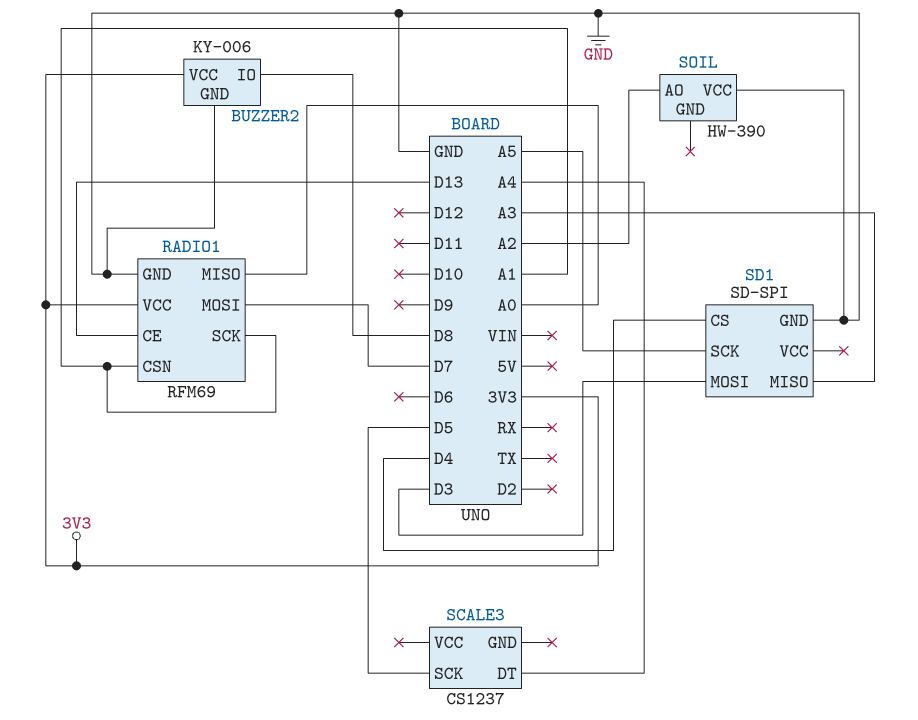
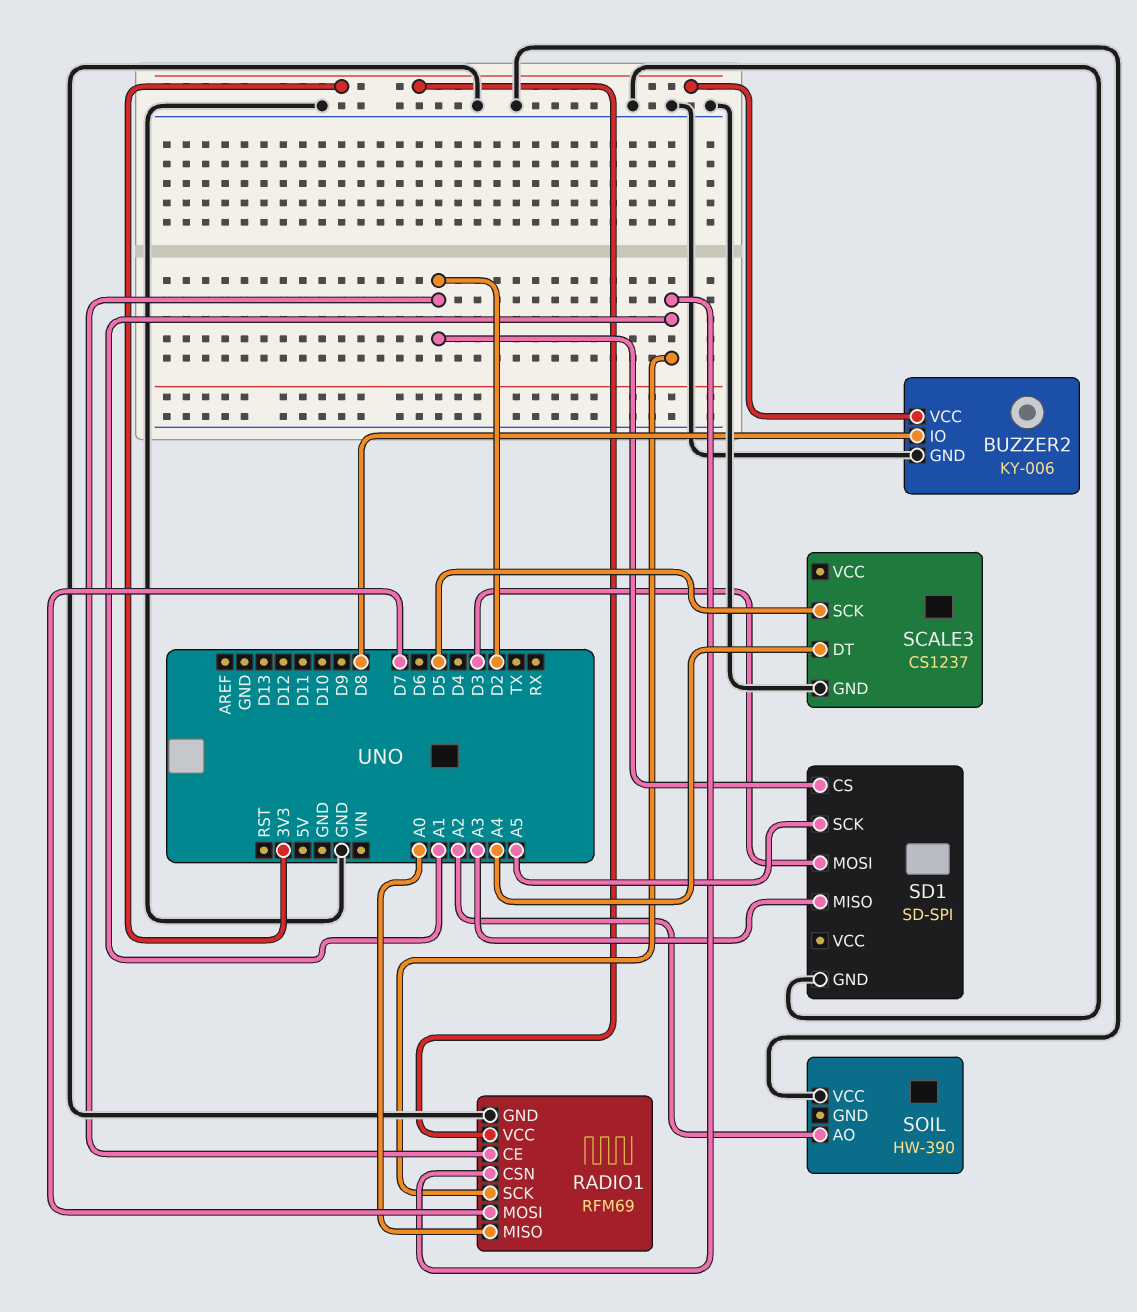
RADIO1 pin CE: D13 -> D2
SCALE3 pin GND: none -> GND
SD1 pin CS: D4 -> D2

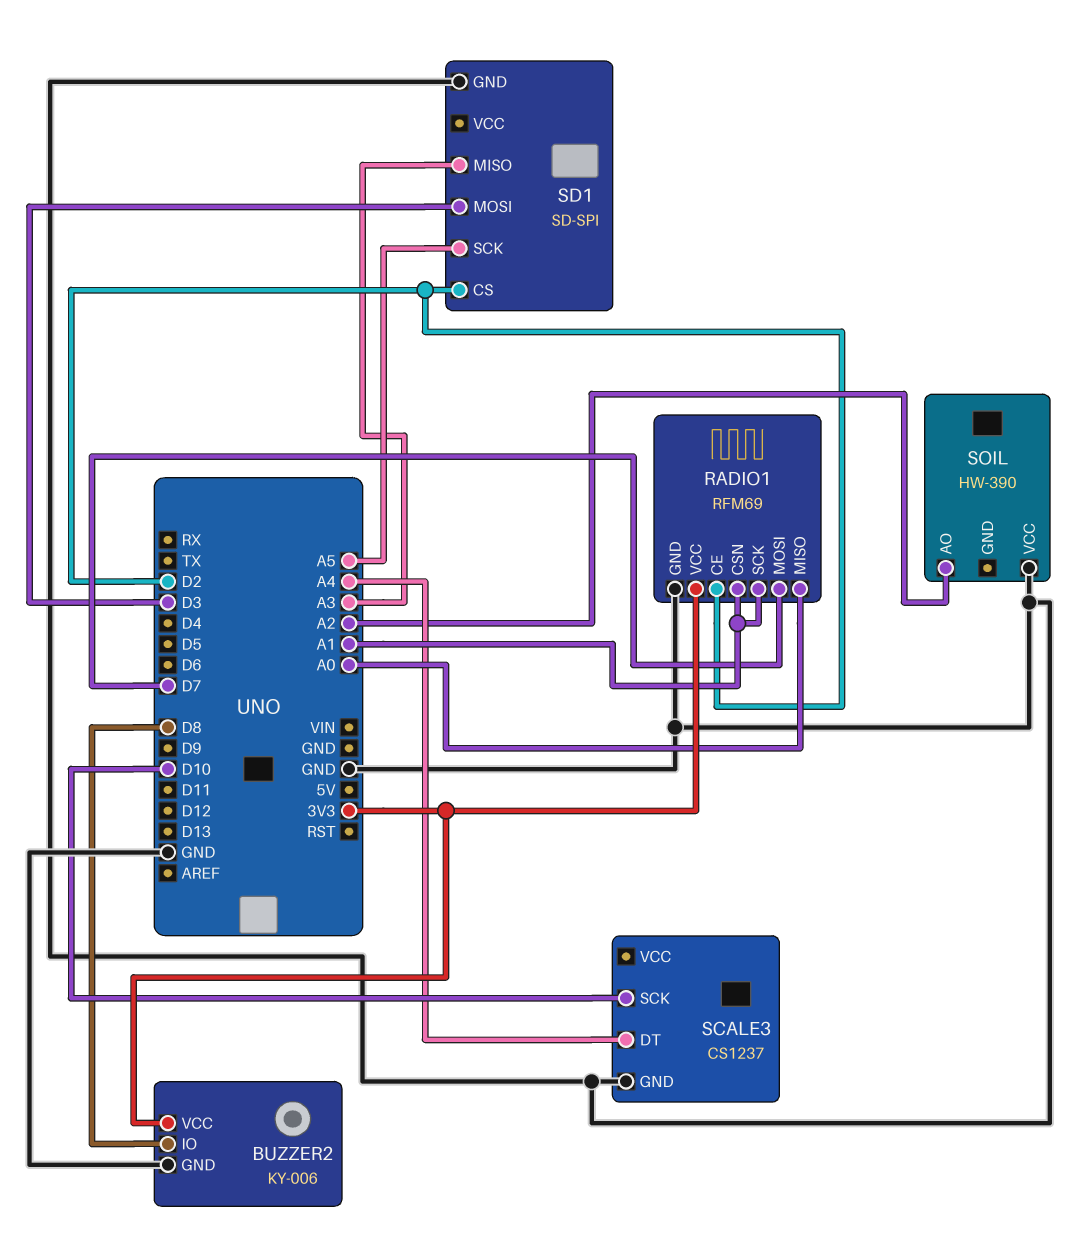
SCALE3 pin SCK: D5 -> D10

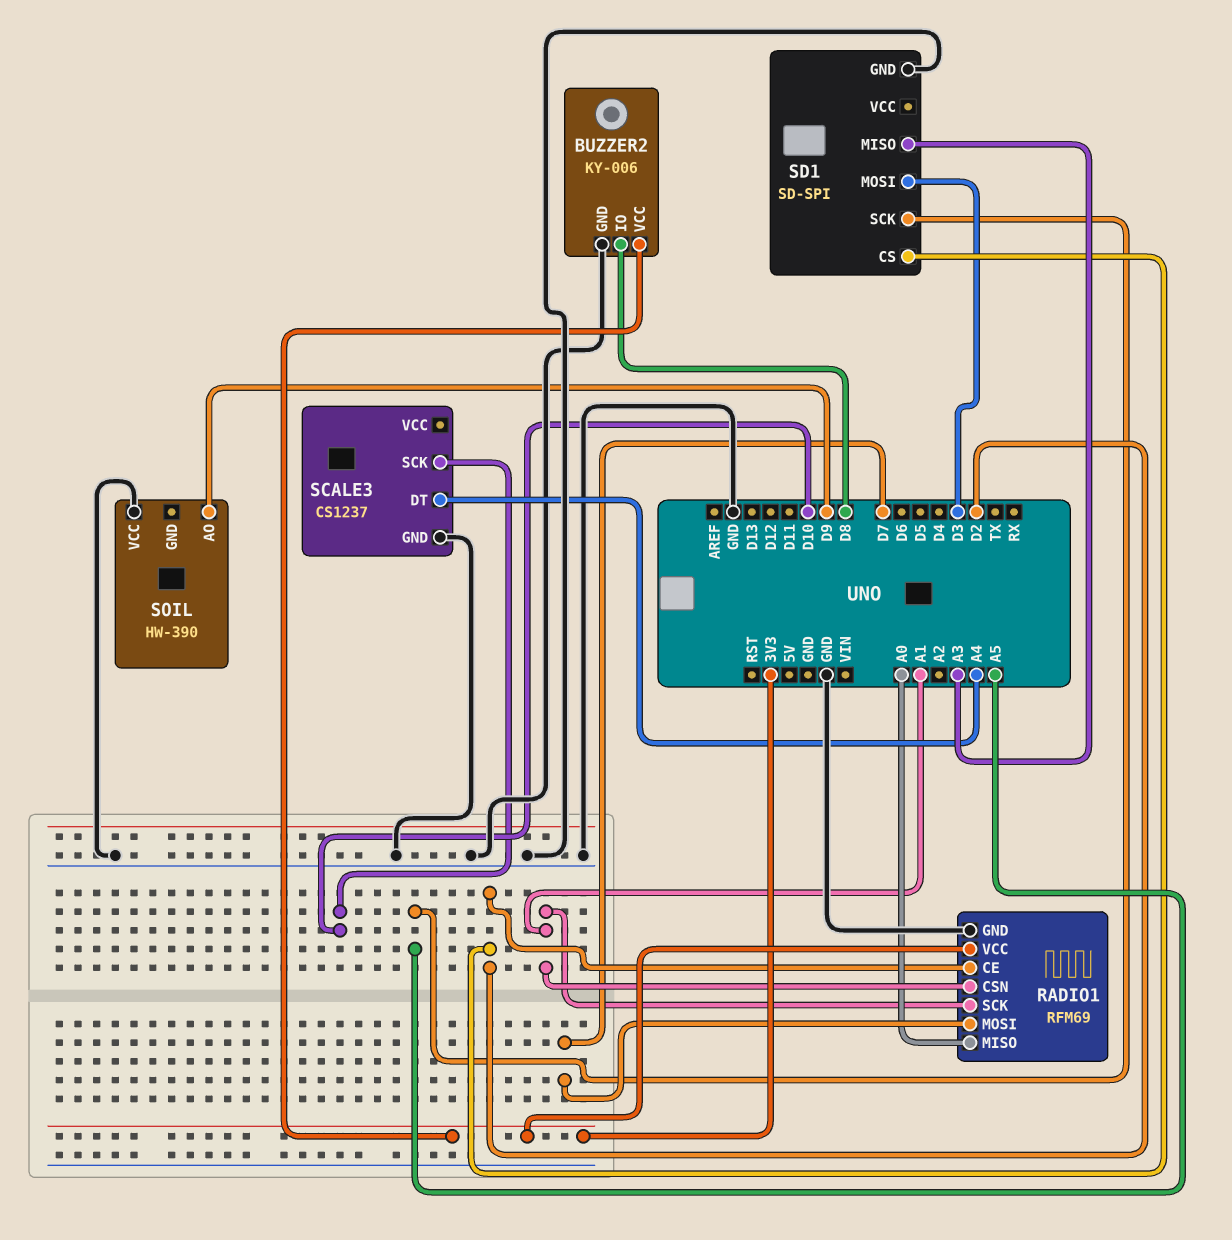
SOIL pin AO: A2 -> D9

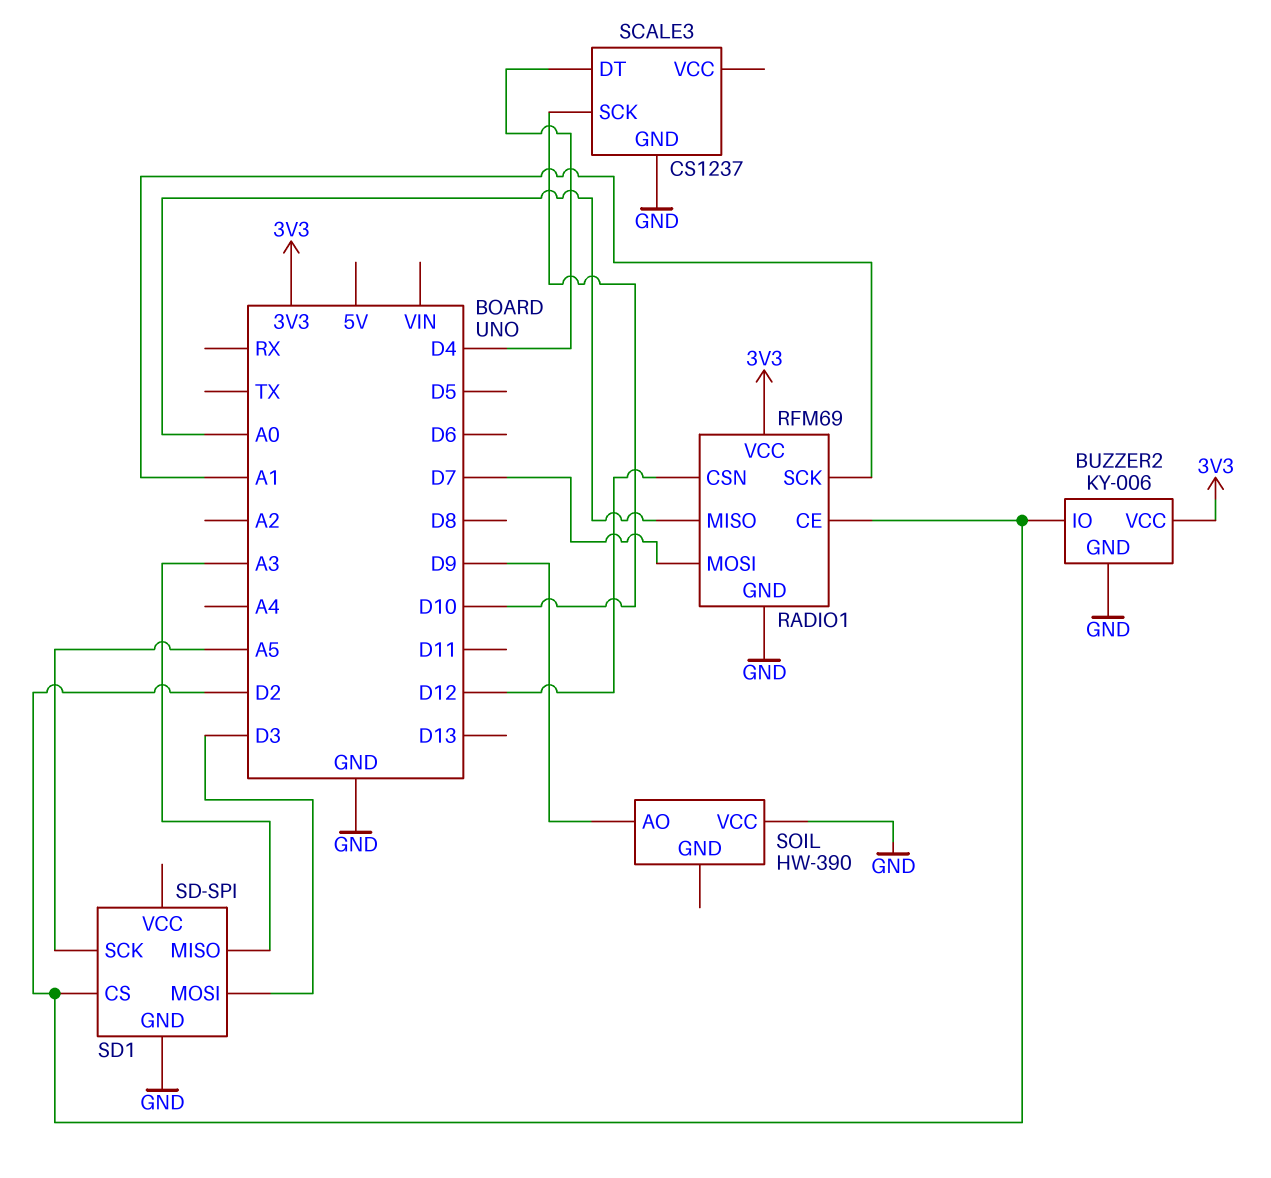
BUZZER2 pin IO: D8 -> D2
RADIO1 pin CSN: A1 -> D12
SCALE3 pin DT: A4 -> D4

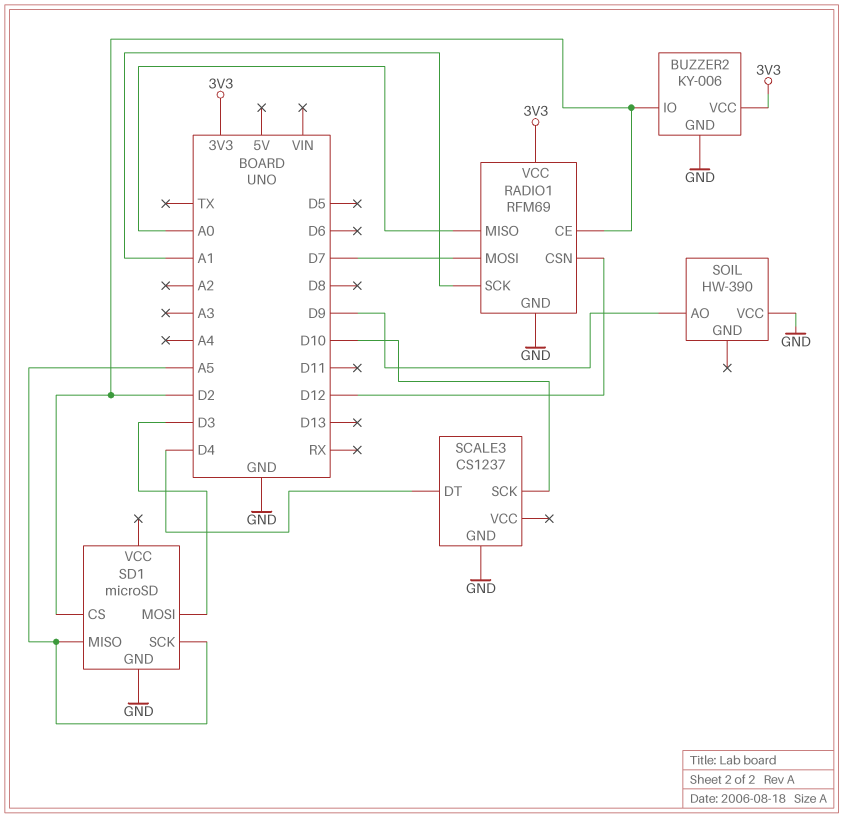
SD1: SD-SPI -> microSD
SD1 pin MISO: A3 -> A5

